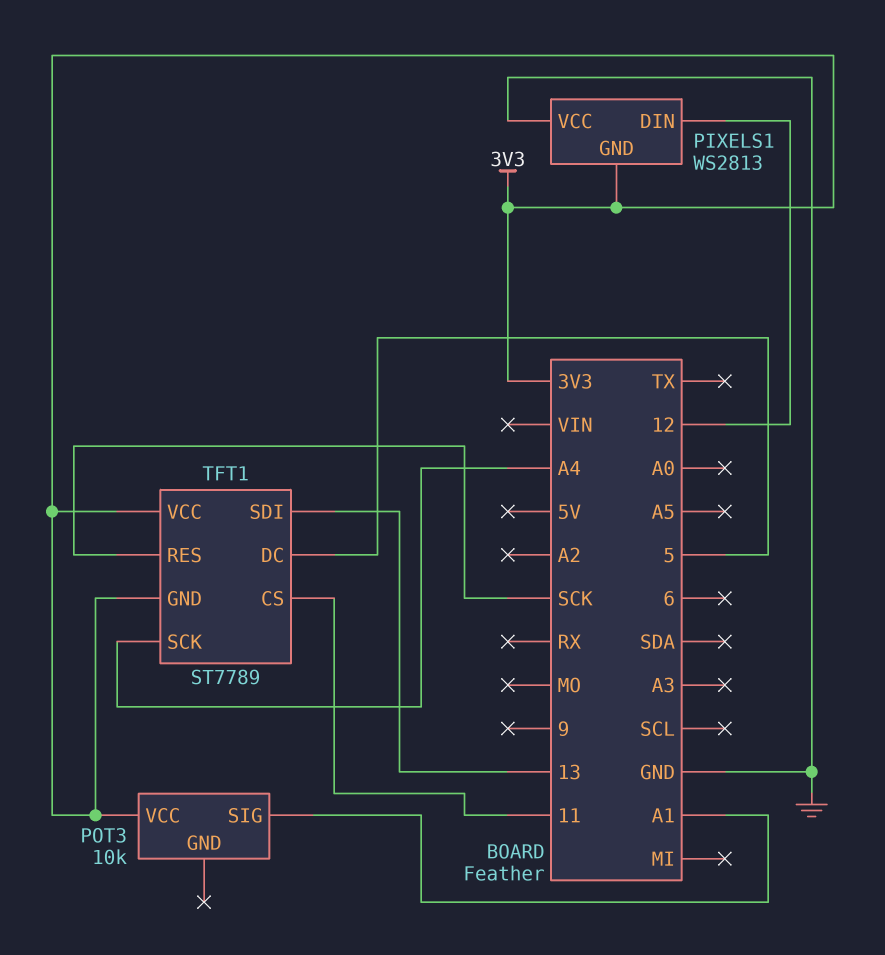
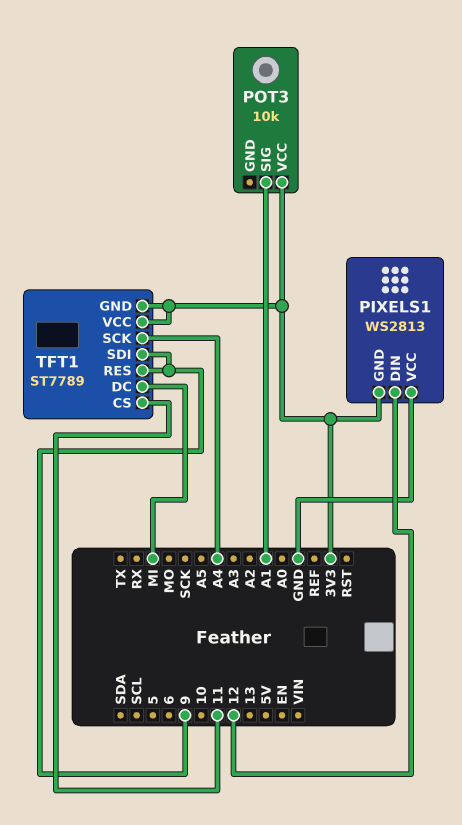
TFT1 pin DC: 5 -> MI
TFT1 pin RES: SCK -> 9
TFT1 pin SDI: 13 -> 9

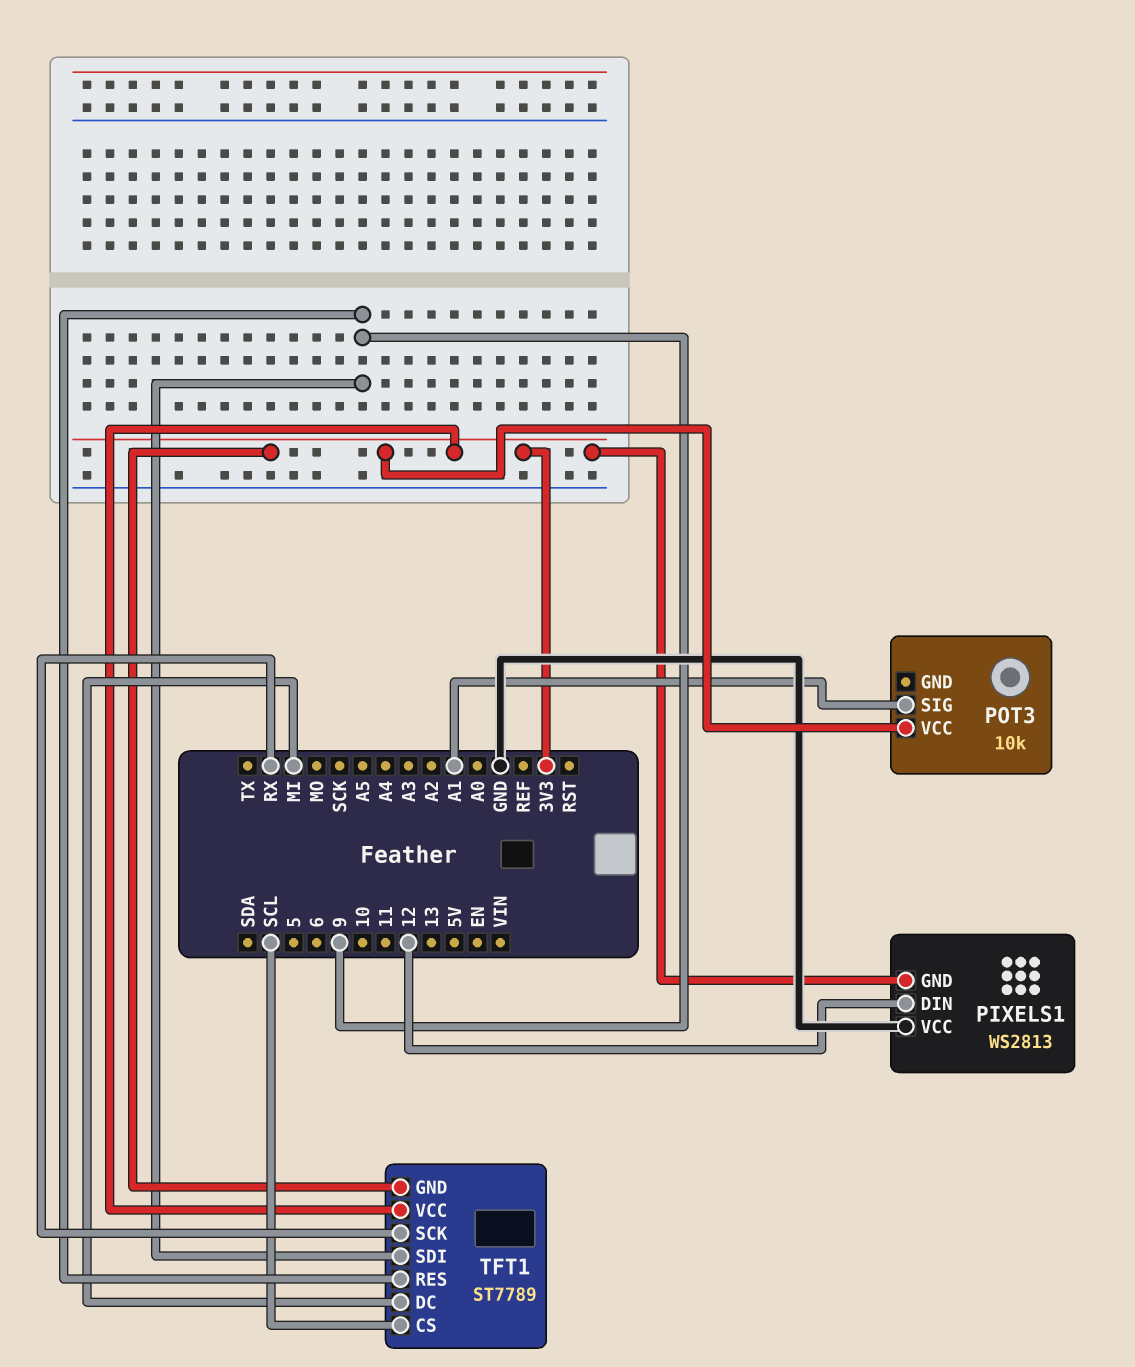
TFT1 pin CS: 11 -> SCL
TFT1 pin SCK: A4 -> RX

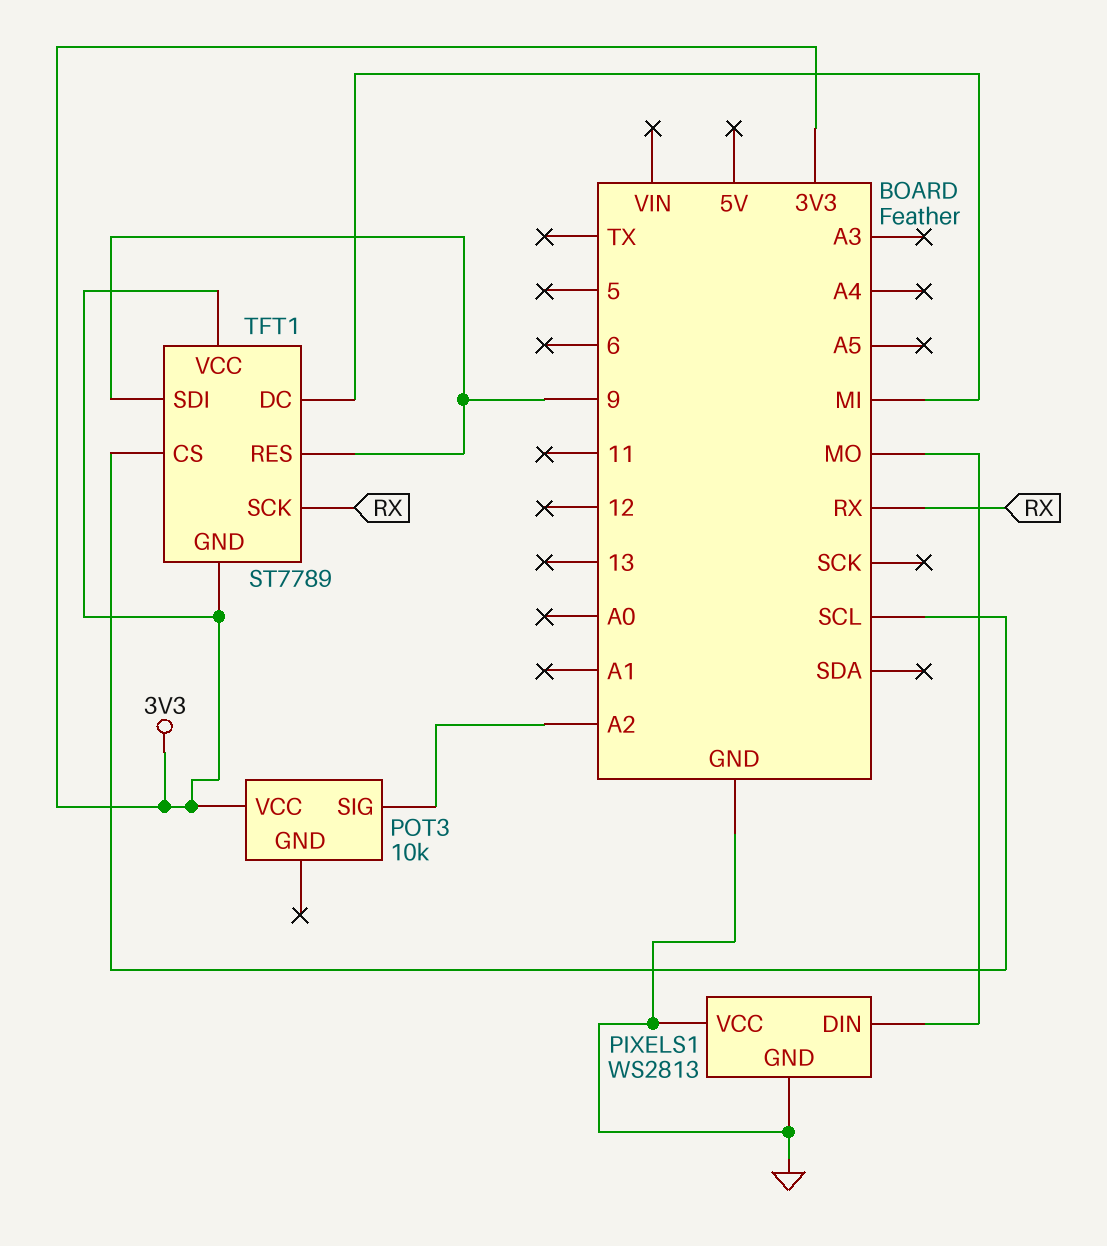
PIXELS1 pin DIN: 12 -> MO
PIXELS1 pin GND: 3V3 -> GND
POT3 pin SIG: A1 -> A2

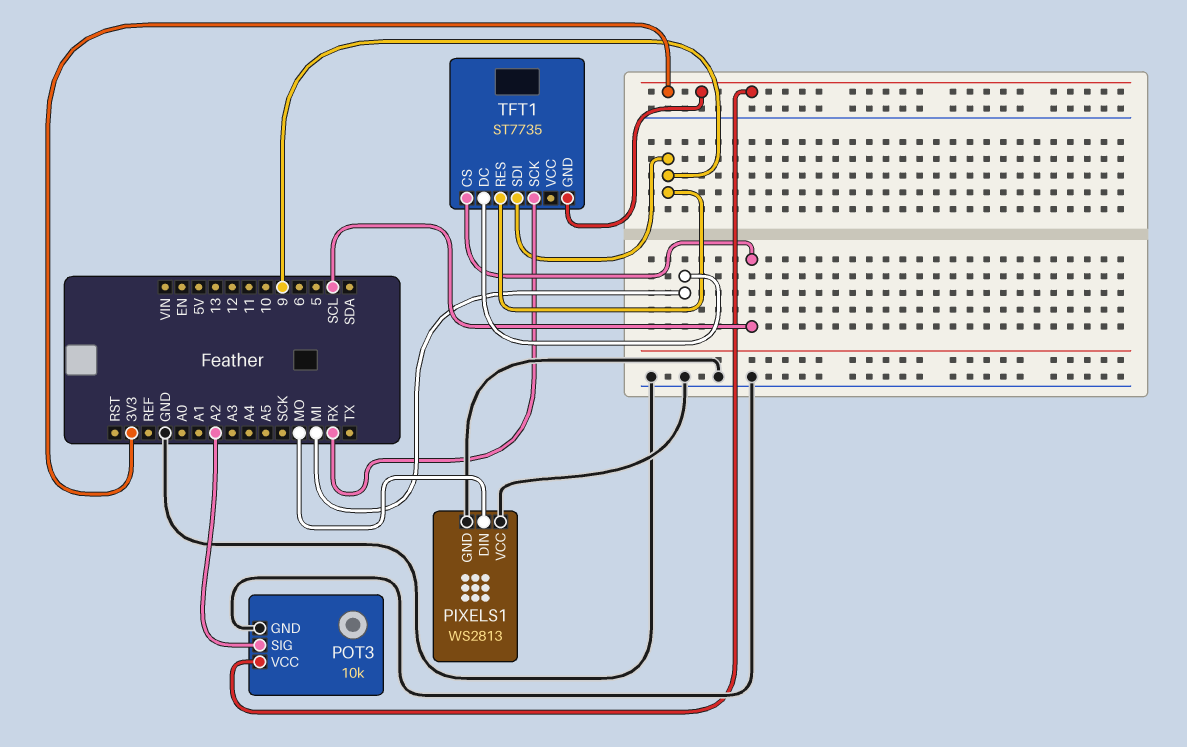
POT3 pin GND: none -> GND
TFT1: ST7789 -> ST7735
TFT1 pin VCC: 3V3 -> none

